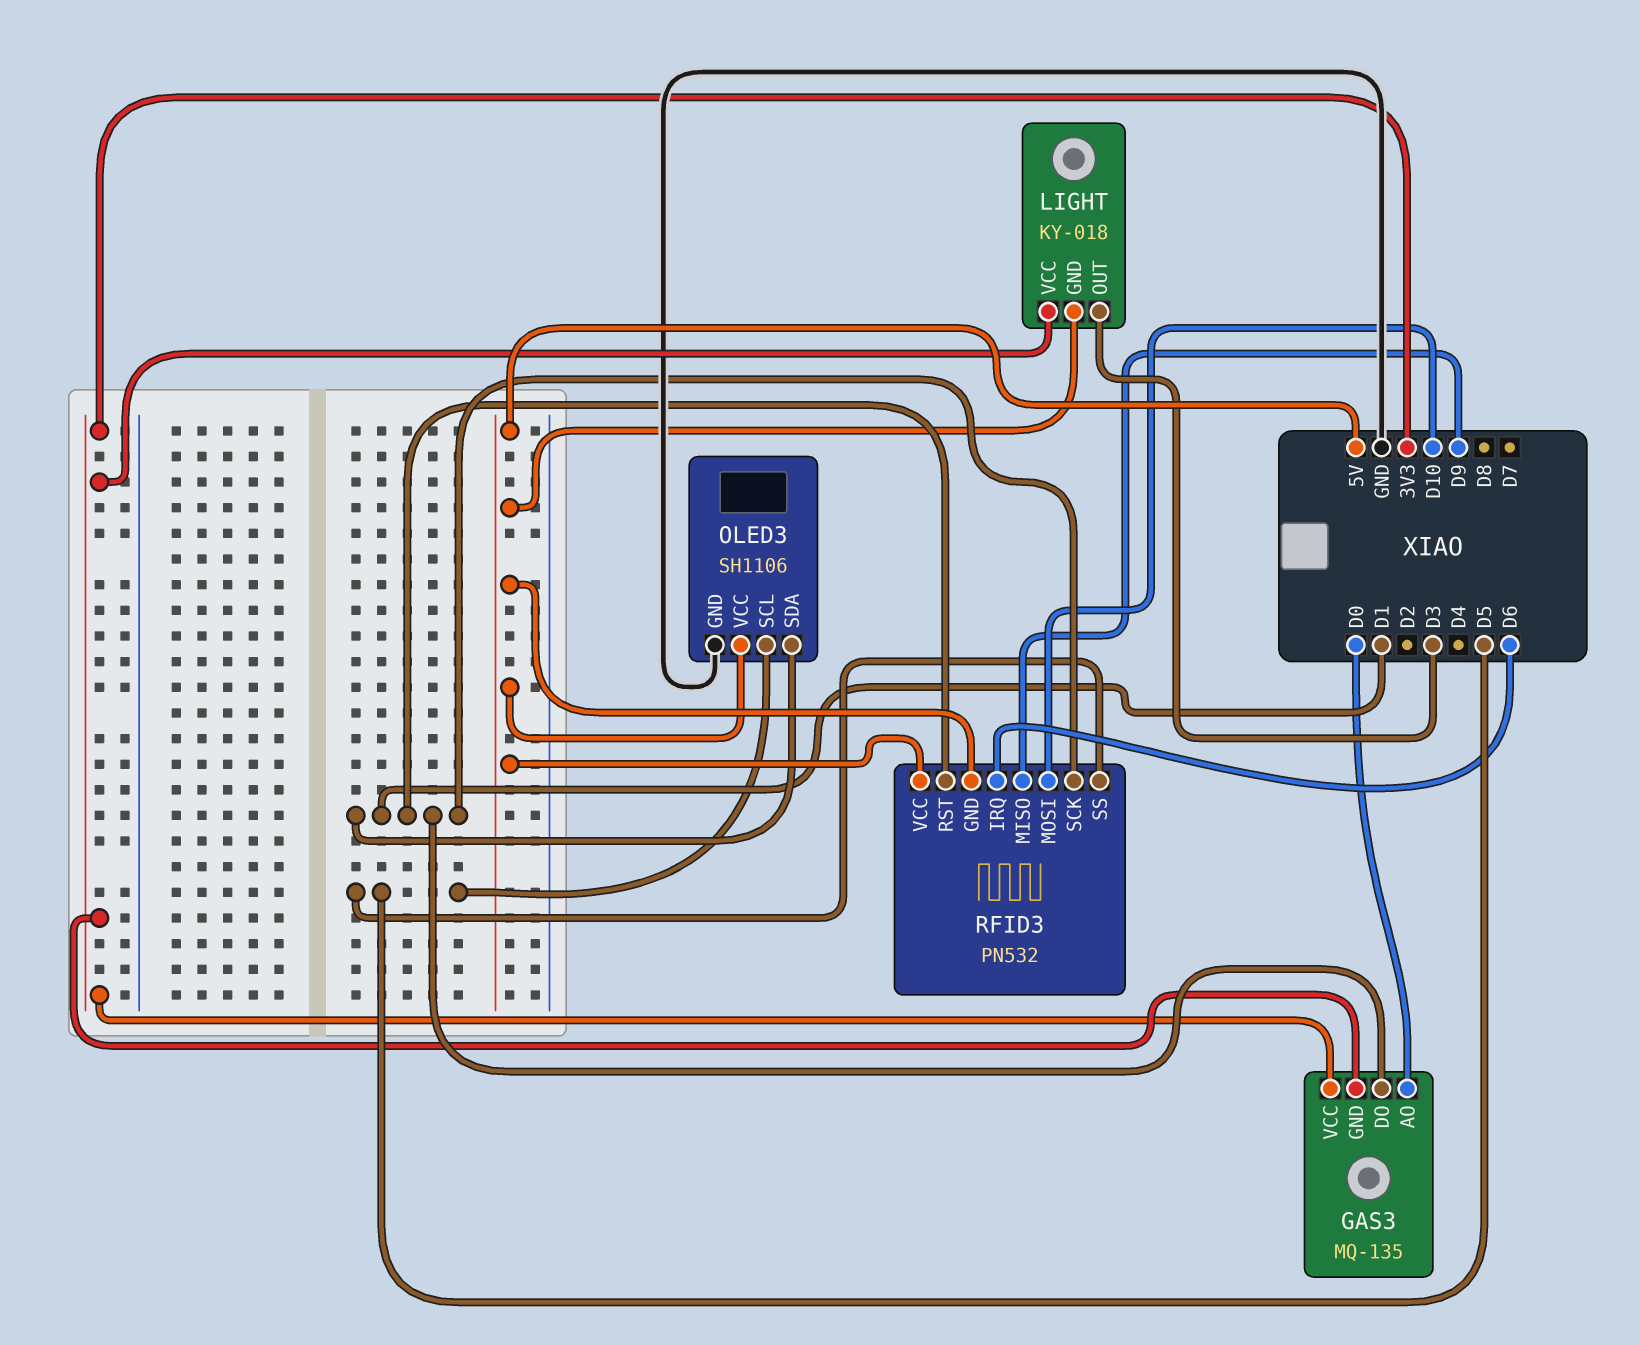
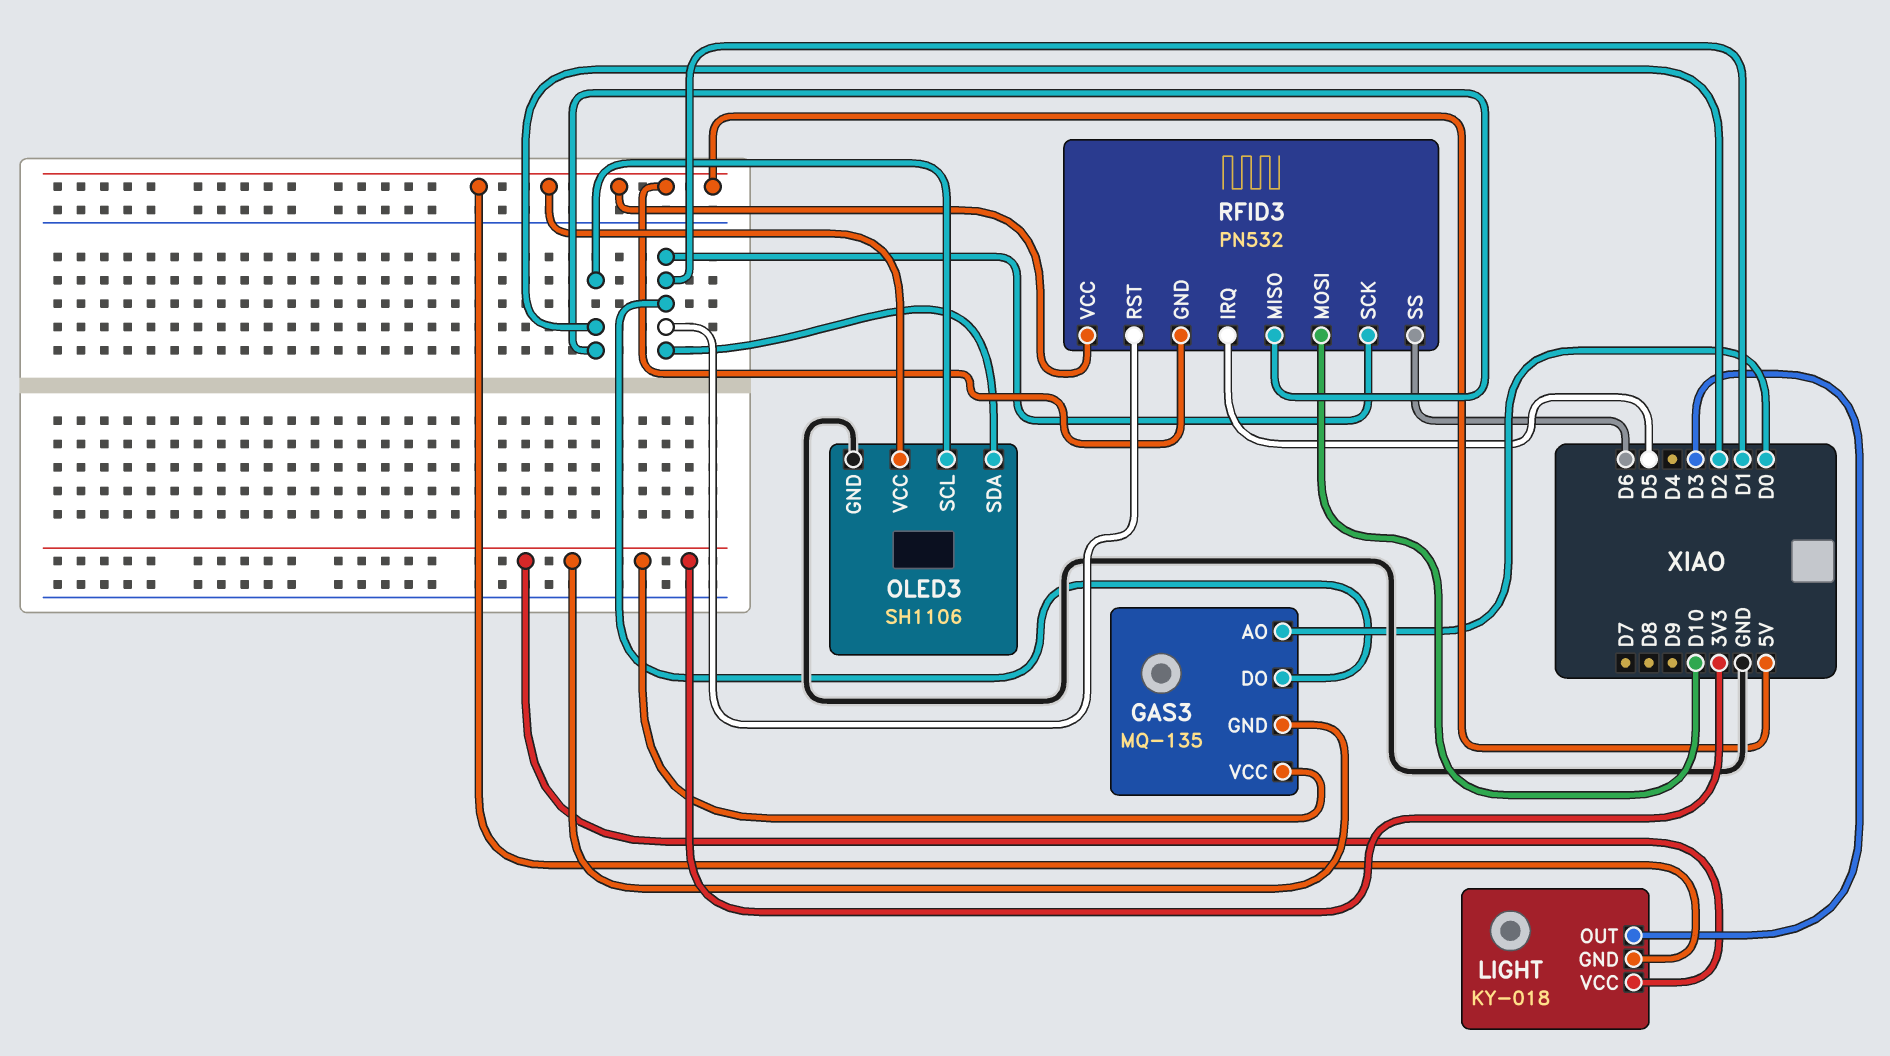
OLED3 pin SCL: D5 -> D2
RFID3 pin IRQ: D6 -> D5
RFID3 pin MISO: D9 -> D2
RFID3 pin SS: D5 -> D6

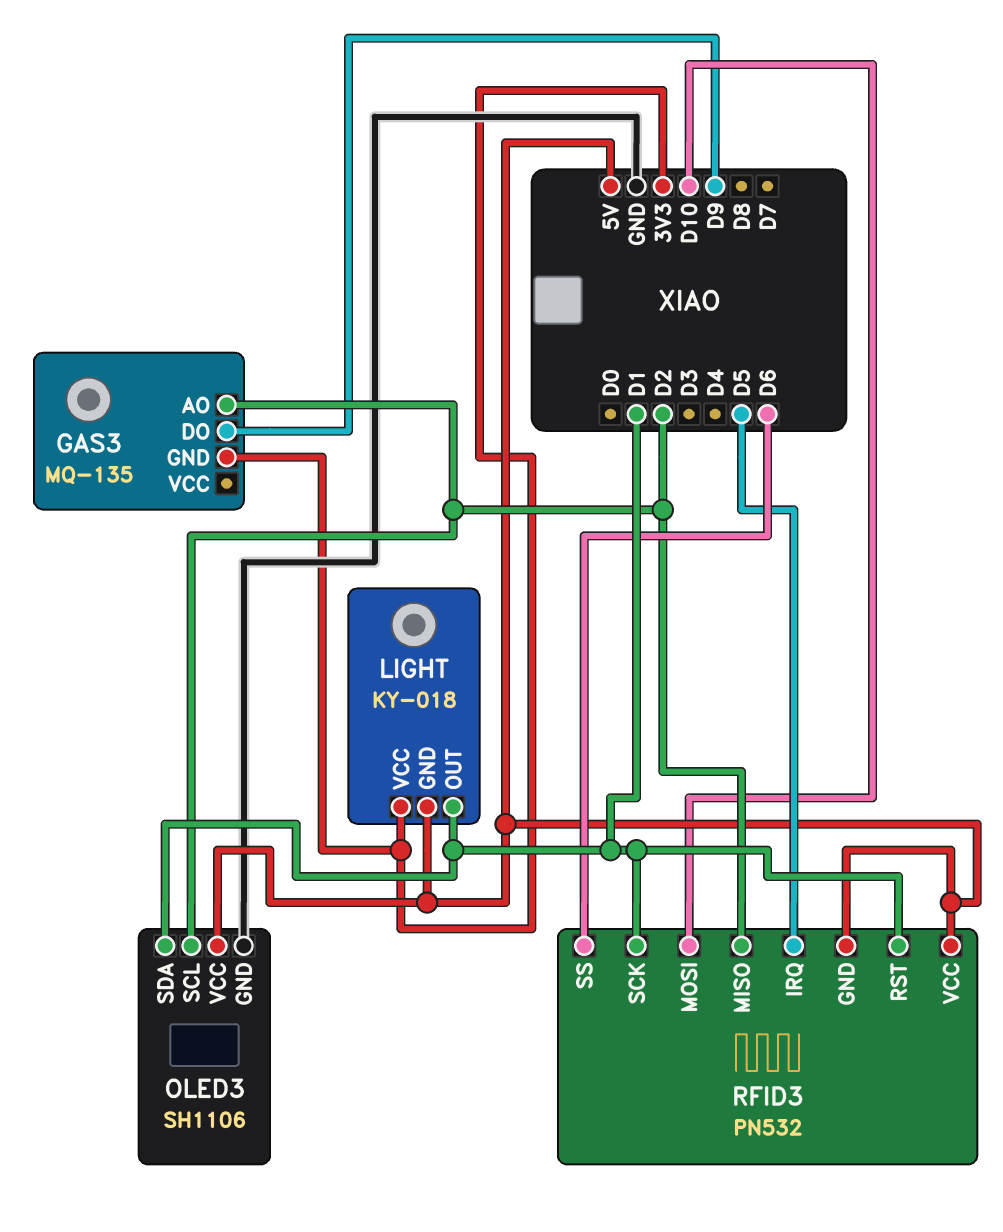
GAS3 pin AO: D0 -> D2
GAS3 pin DO: D1 -> D9
GAS3 pin VCC: 3V3 -> none
LIGHT pin OUT: D3 -> D1

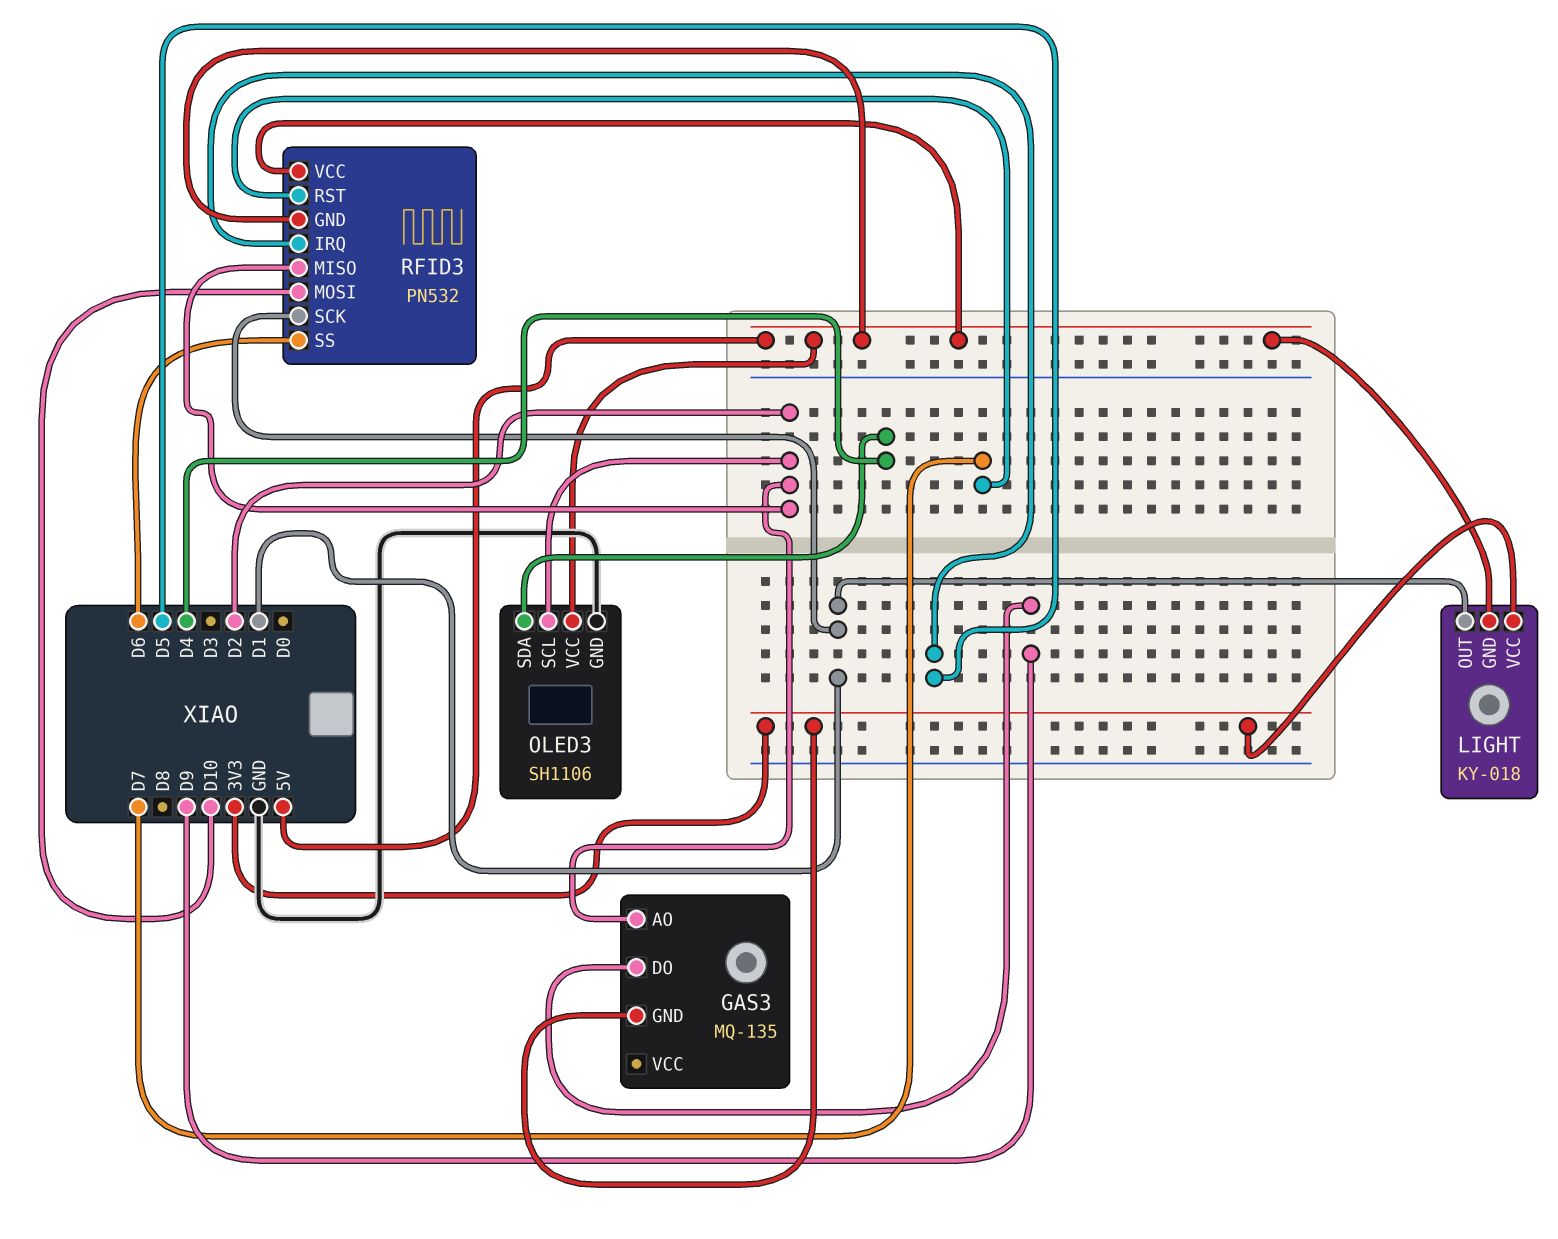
OLED3 pin SDA: D1 -> D4
RFID3 pin RST: D1 -> D7

